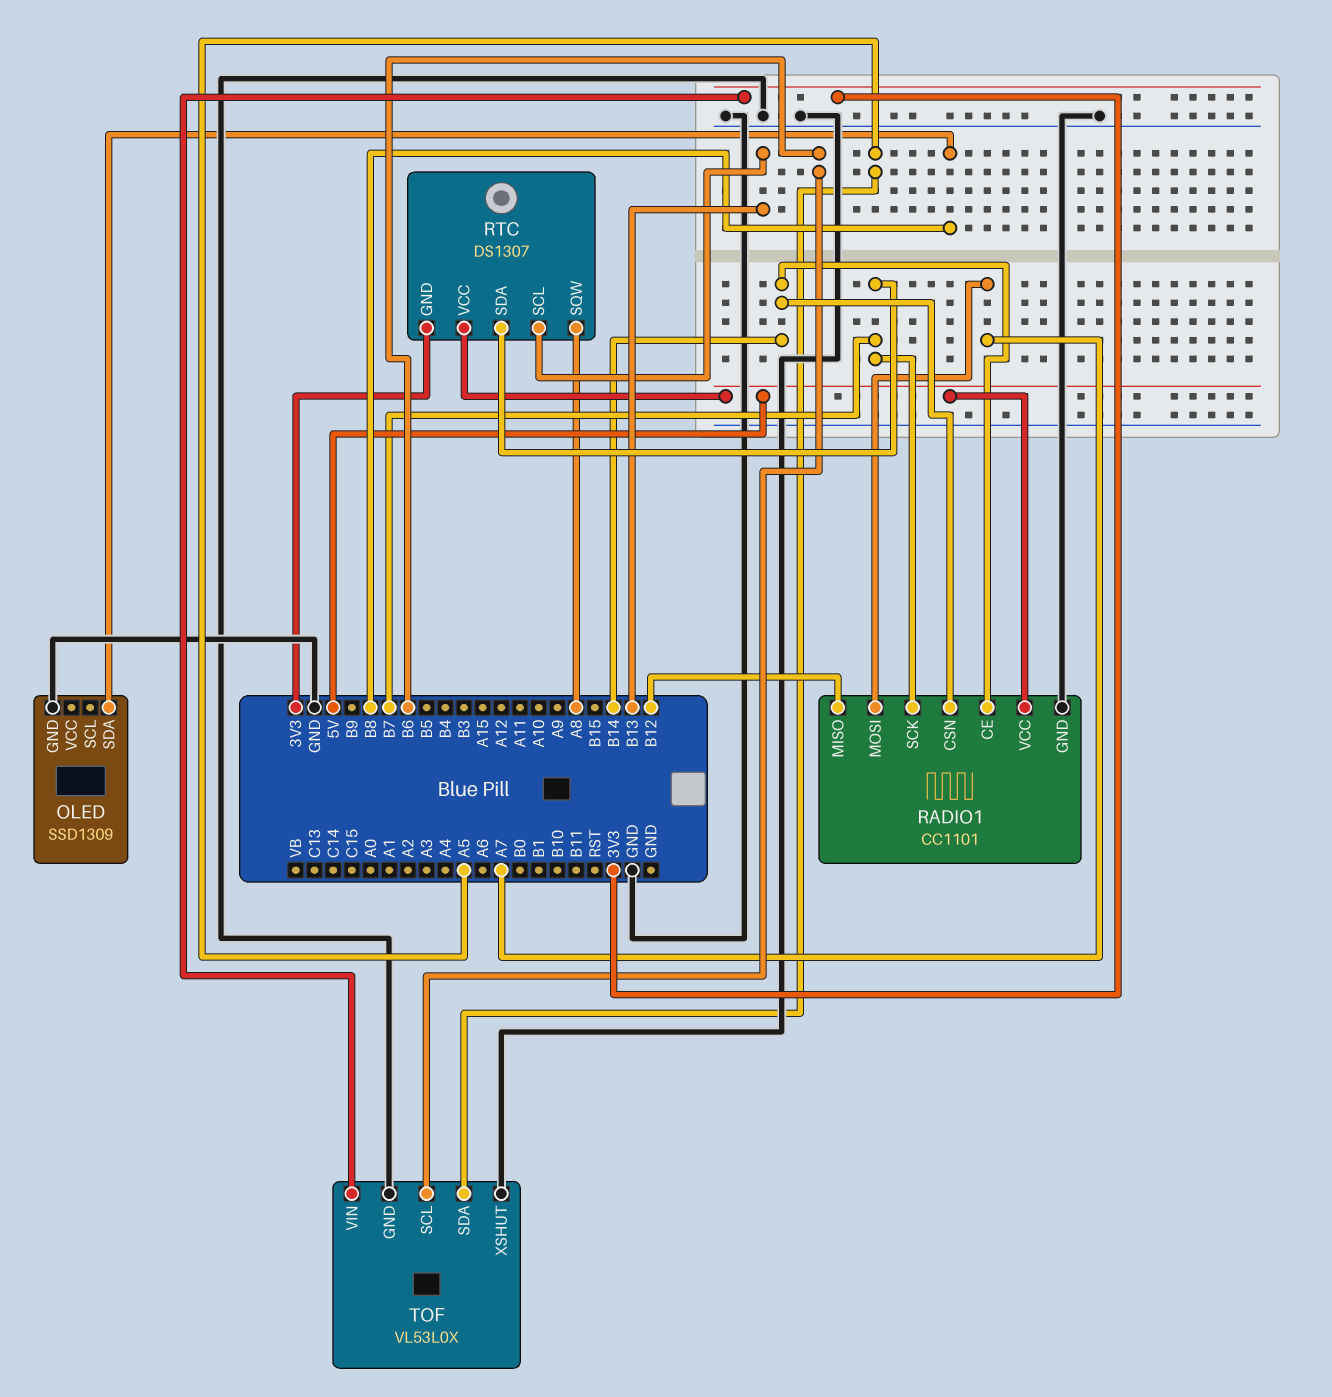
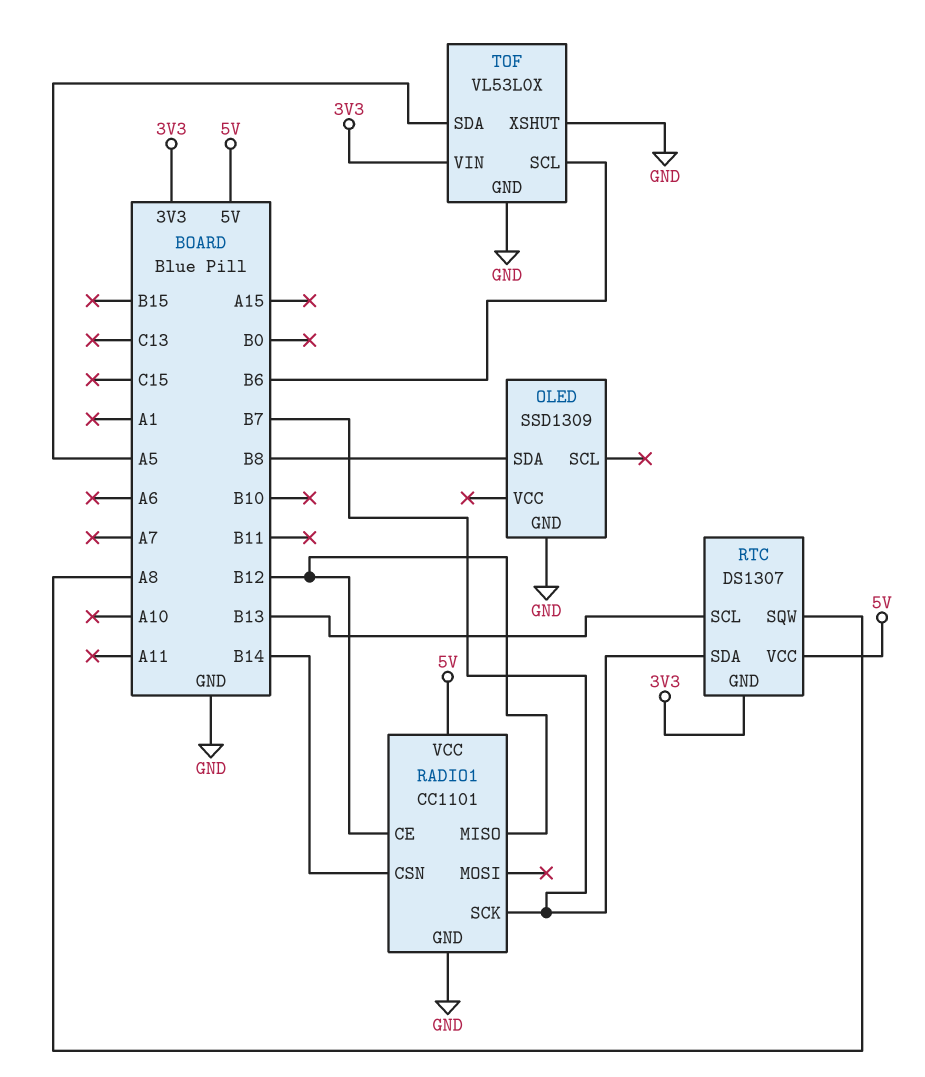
RADIO1 pin CE: B14 -> B12
RADIO1 pin MOSI: A7 -> none

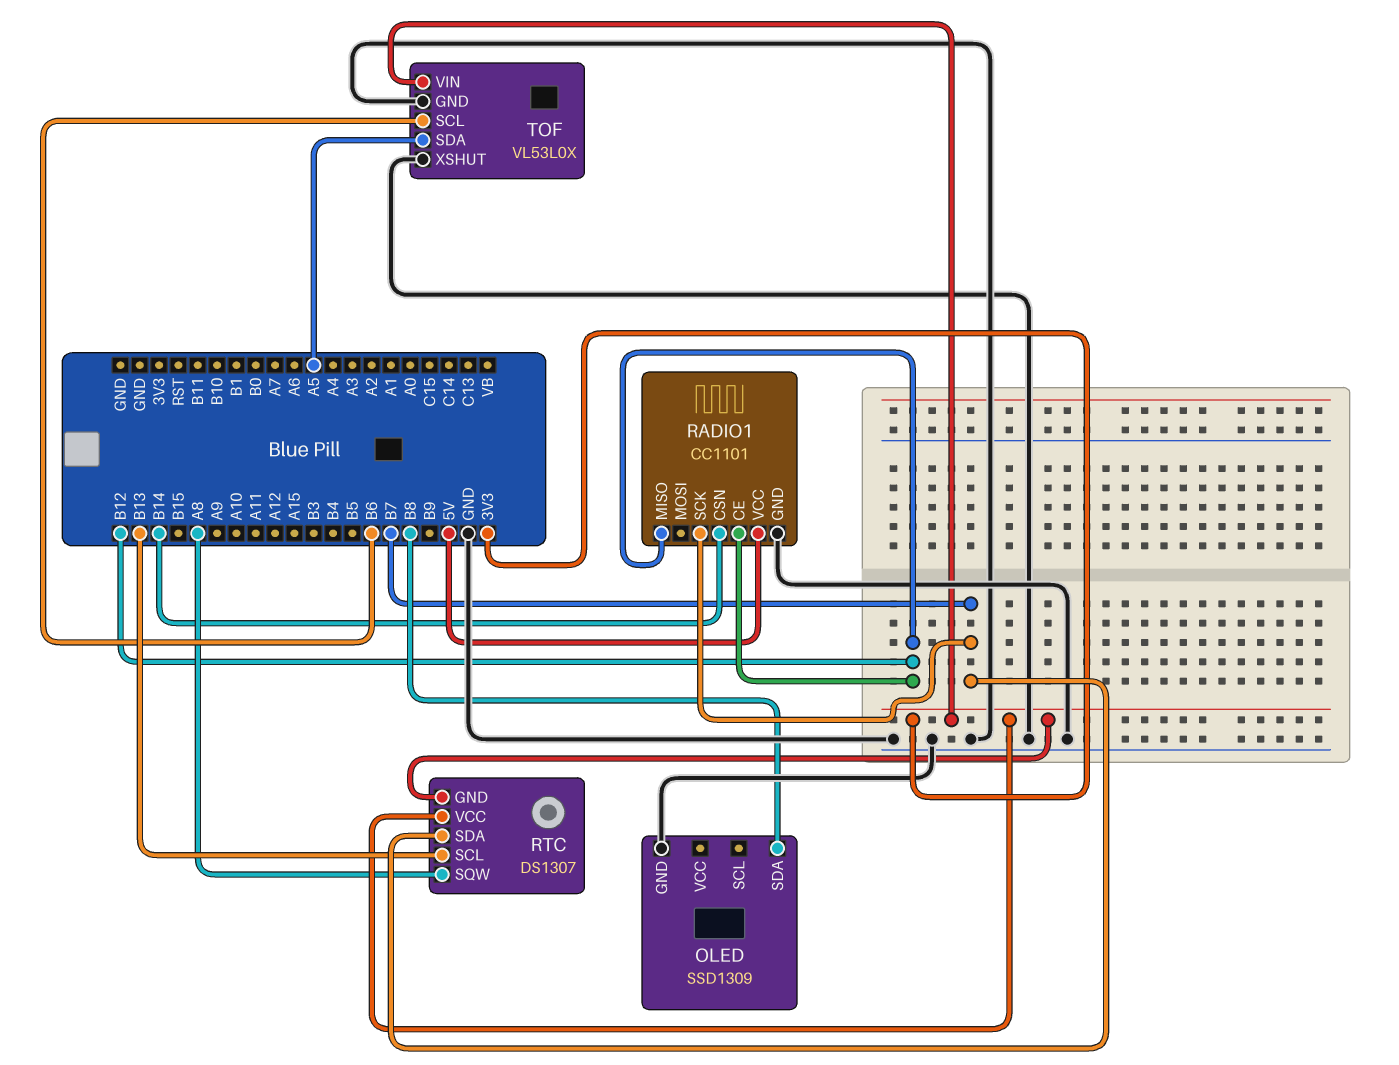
RTC pin VCC: 5V -> 3V3

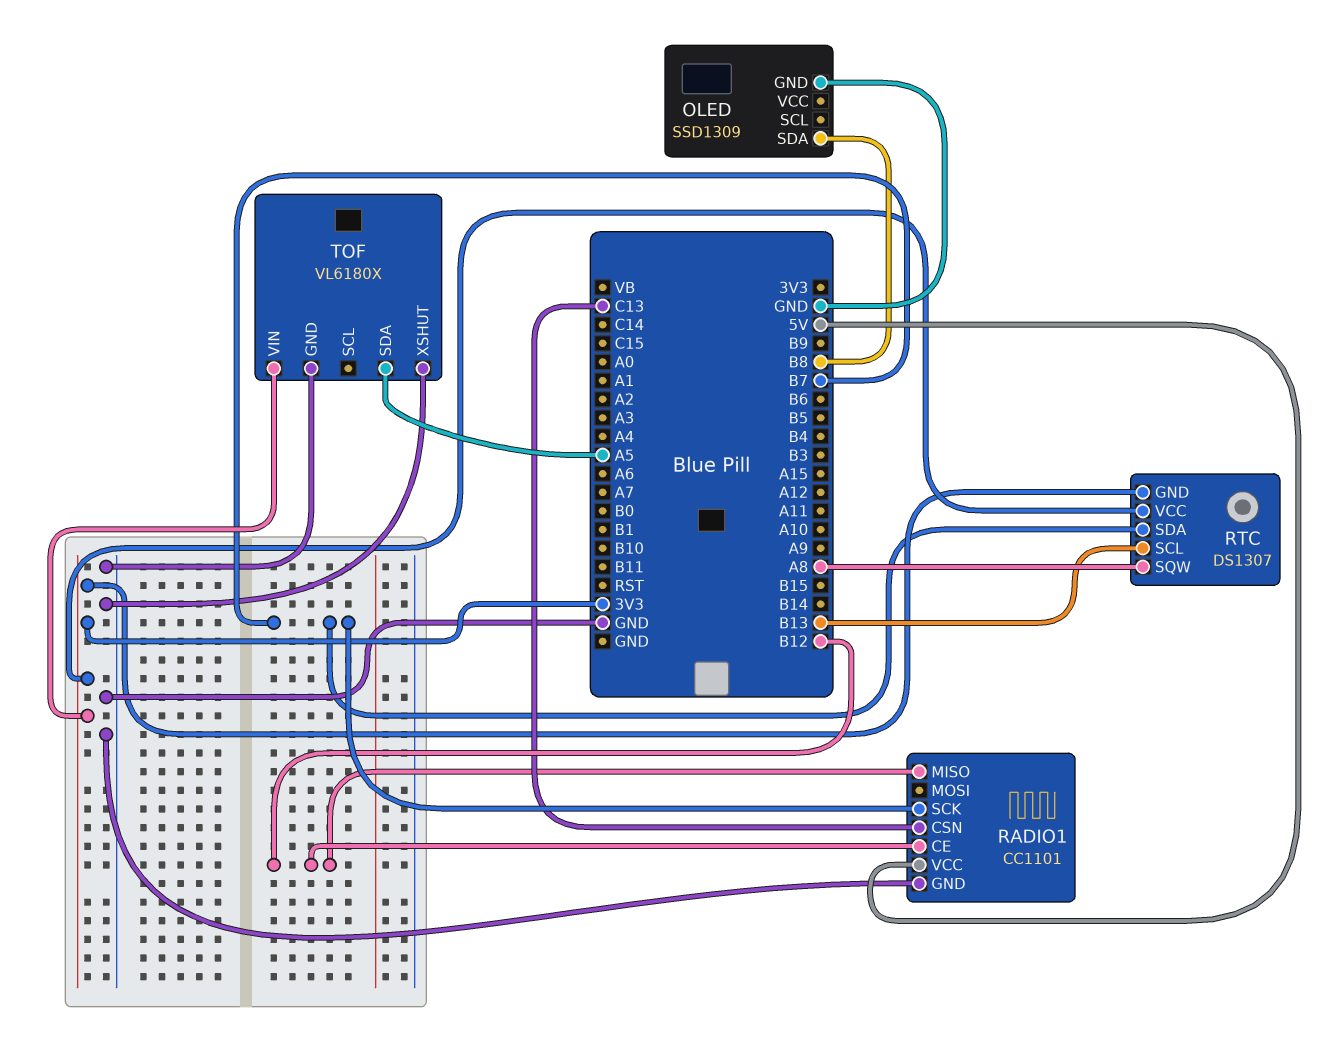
RADIO1 pin CSN: B14 -> C13
TOF: VL53L0X -> VL6180X
TOF pin SCL: B6 -> none

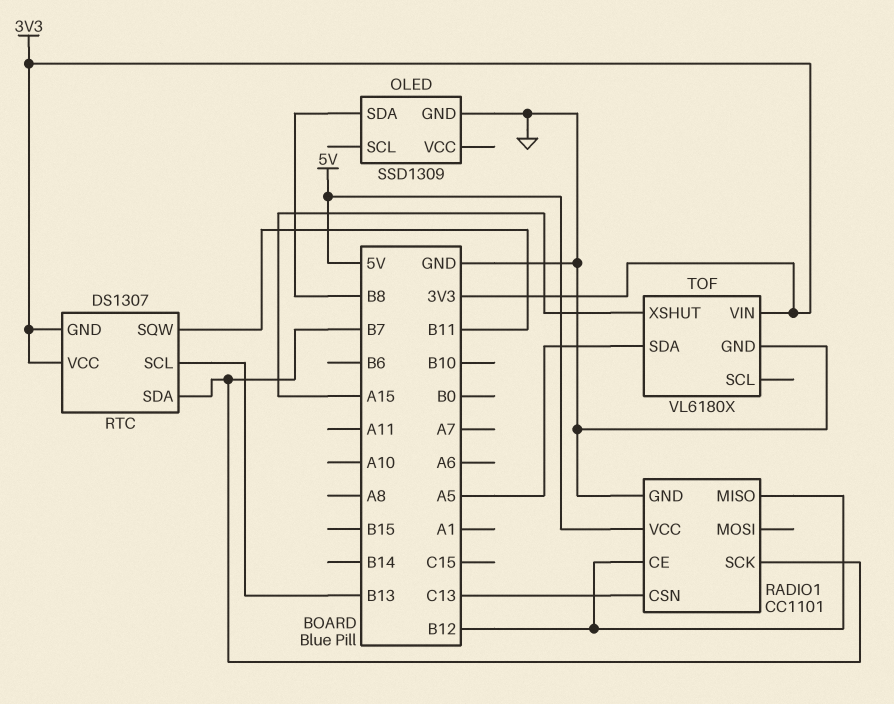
RTC pin SQW: A8 -> B11
TOF pin XSHUT: GND -> A15

